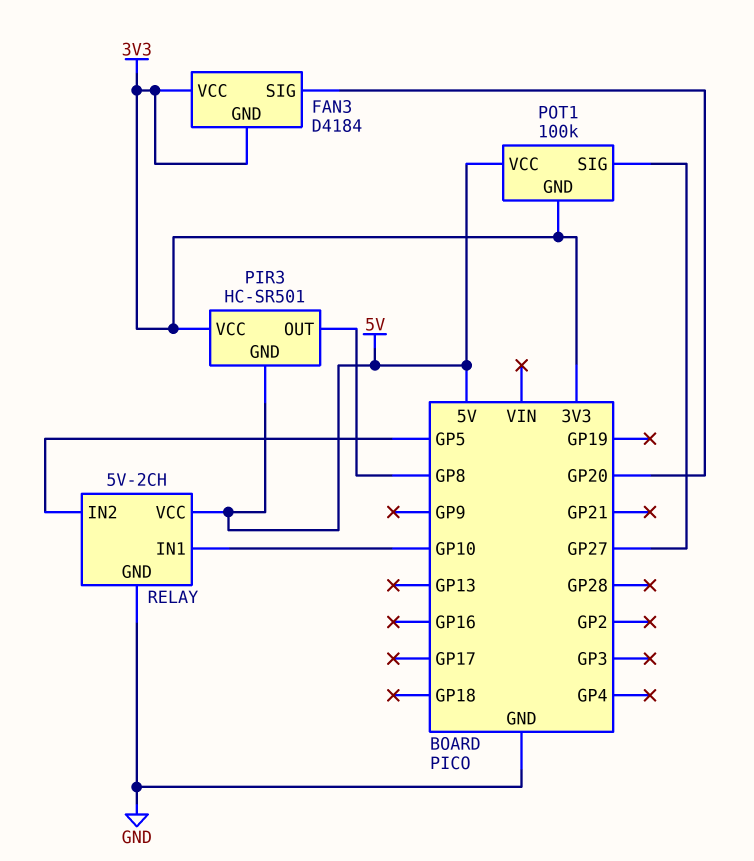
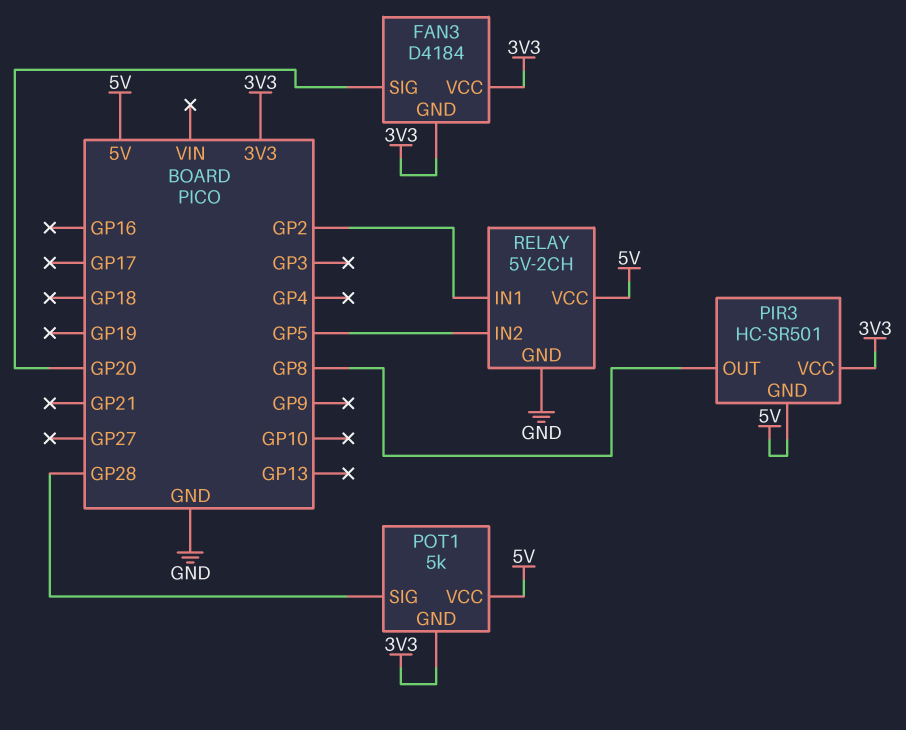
POT1: 100k -> 5k
POT1 pin SIG: GP27 -> GP28
RELAY pin IN1: GP10 -> GP2

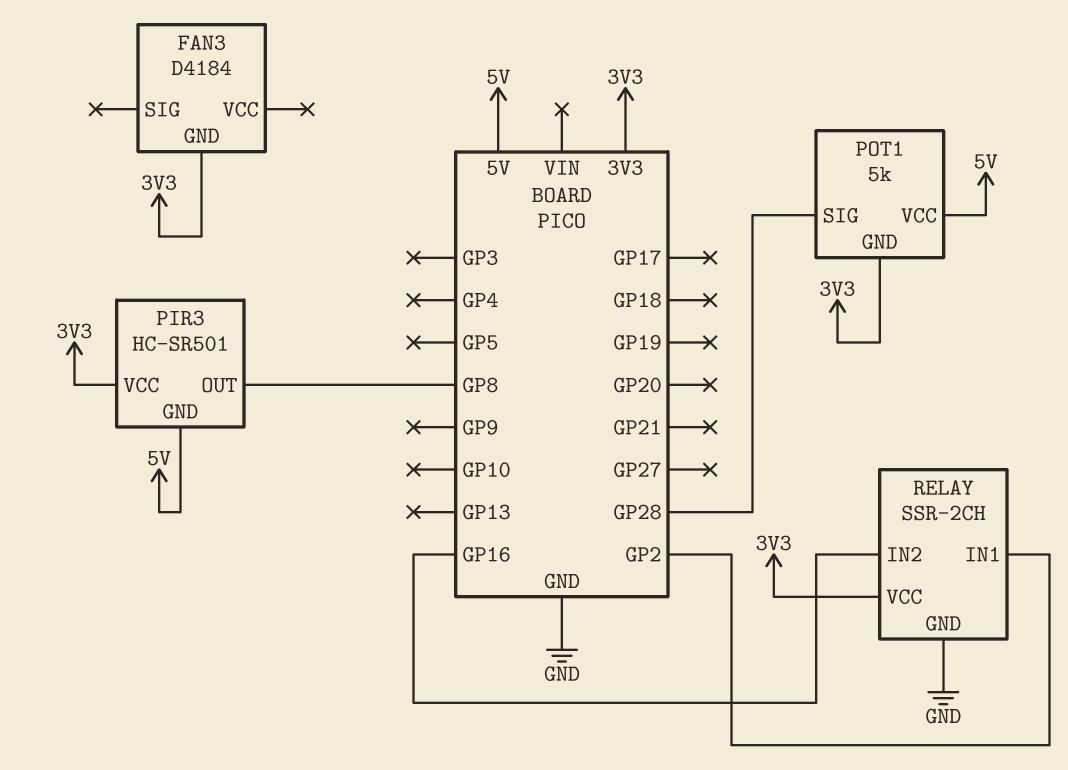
FAN3 pin SIG: GP20 -> none
FAN3 pin VCC: 3V3 -> none
RELAY: 5V-2CH -> SSR-2CH
RELAY pin IN2: GP5 -> GP16
RELAY pin VCC: 5V -> 3V3

